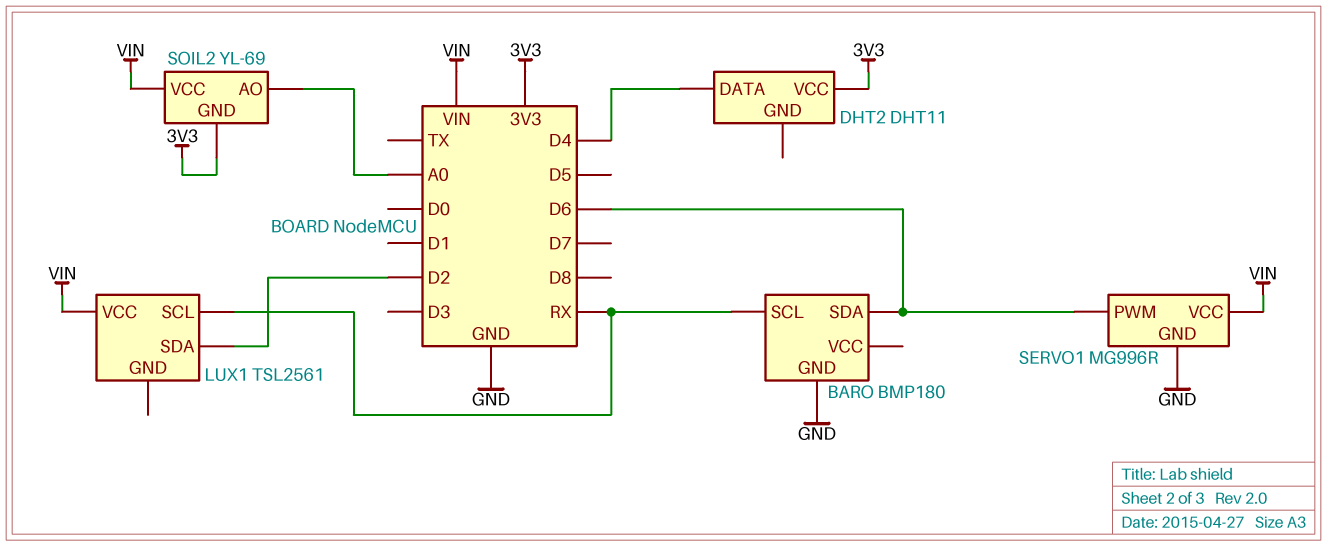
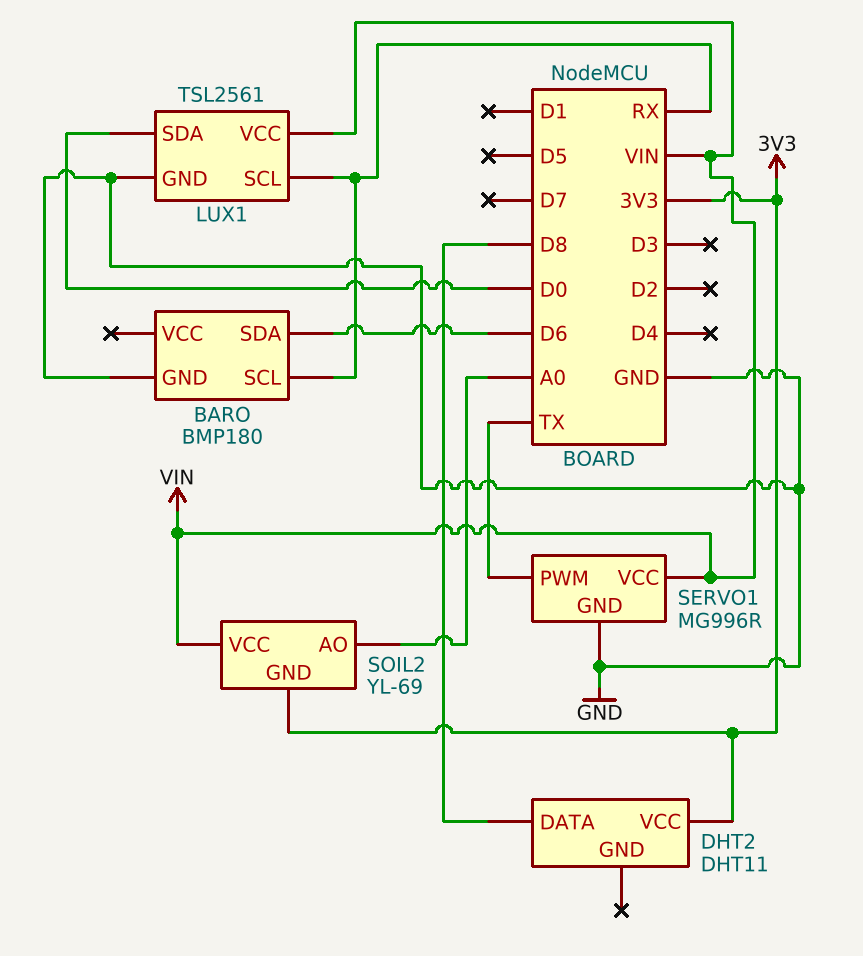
DHT2 pin DATA: D4 -> D8
LUX1 pin GND: none -> GND
LUX1 pin SDA: D2 -> D0
SERVO1 pin PWM: D6 -> TX

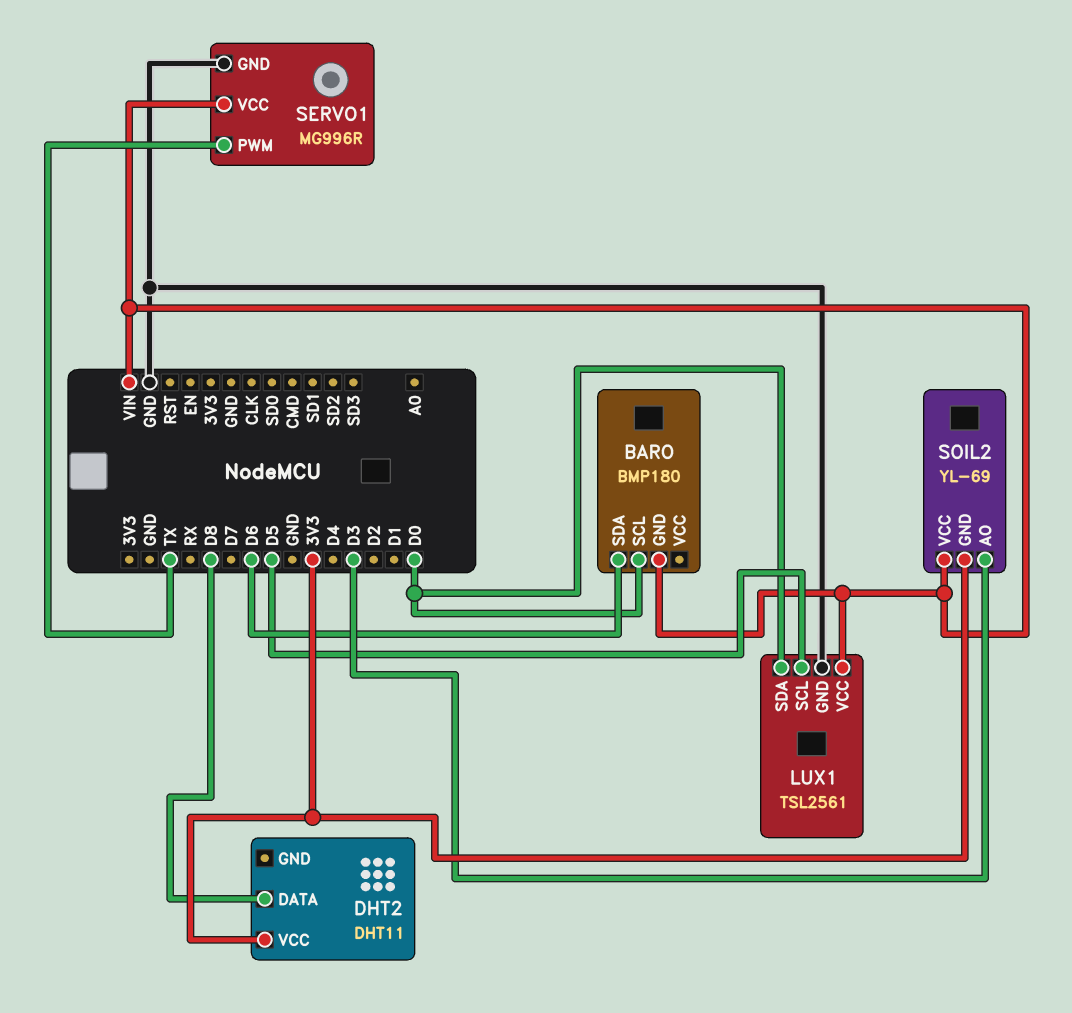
BARO pin GND: GND -> VIN
BARO pin SCL: RX -> D0
LUX1 pin SCL: RX -> D5
SOIL2 pin AO: A0 -> D3

